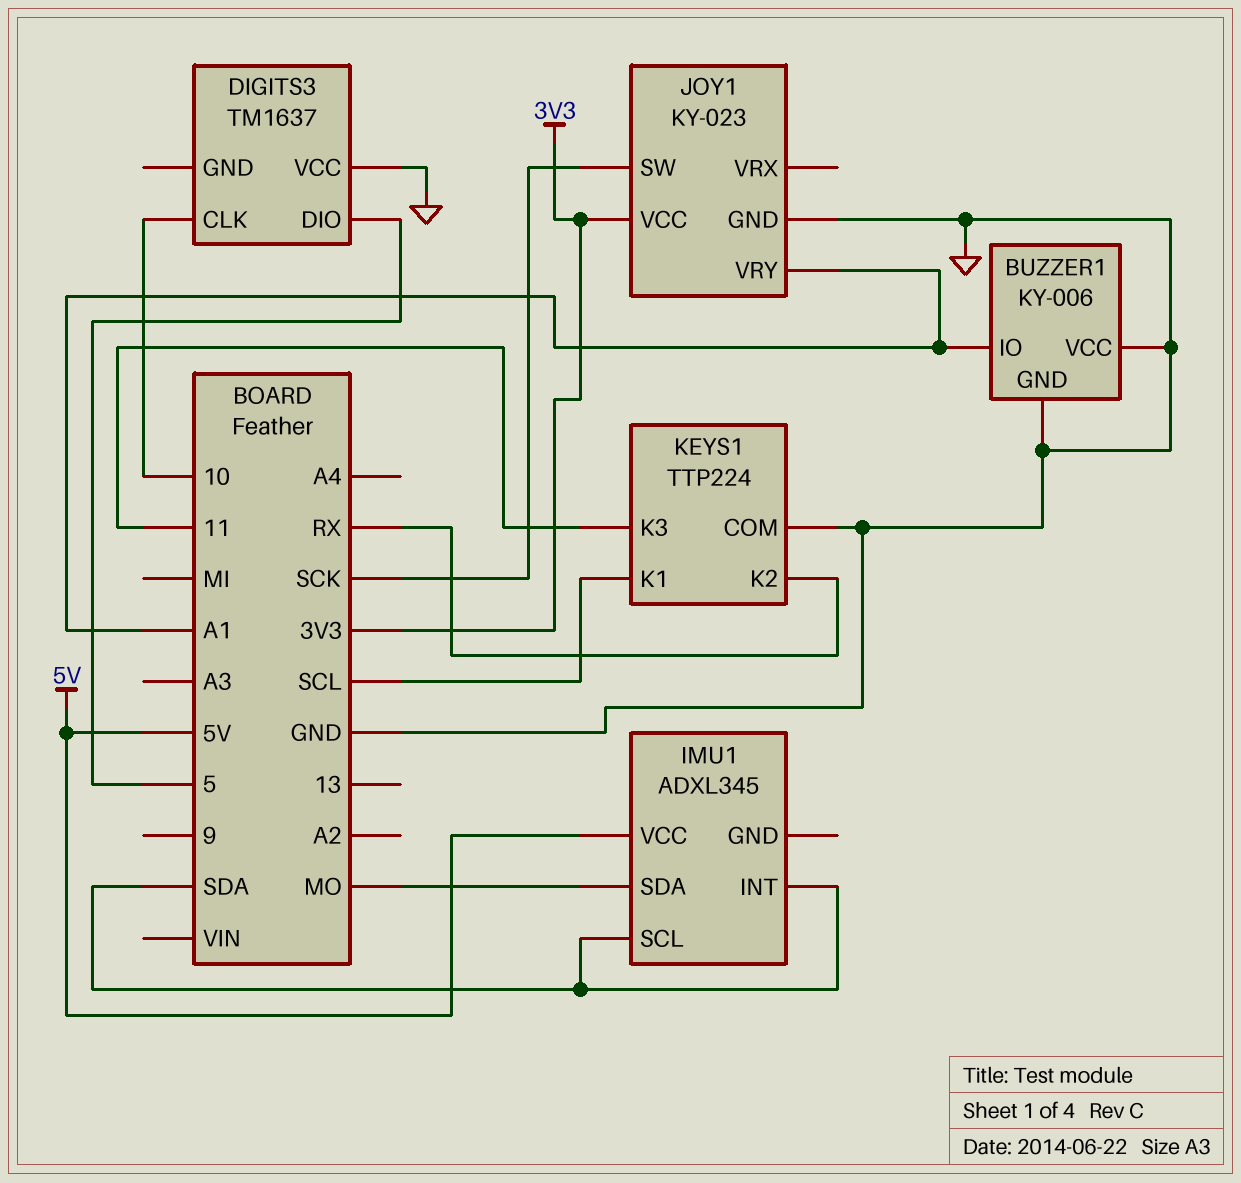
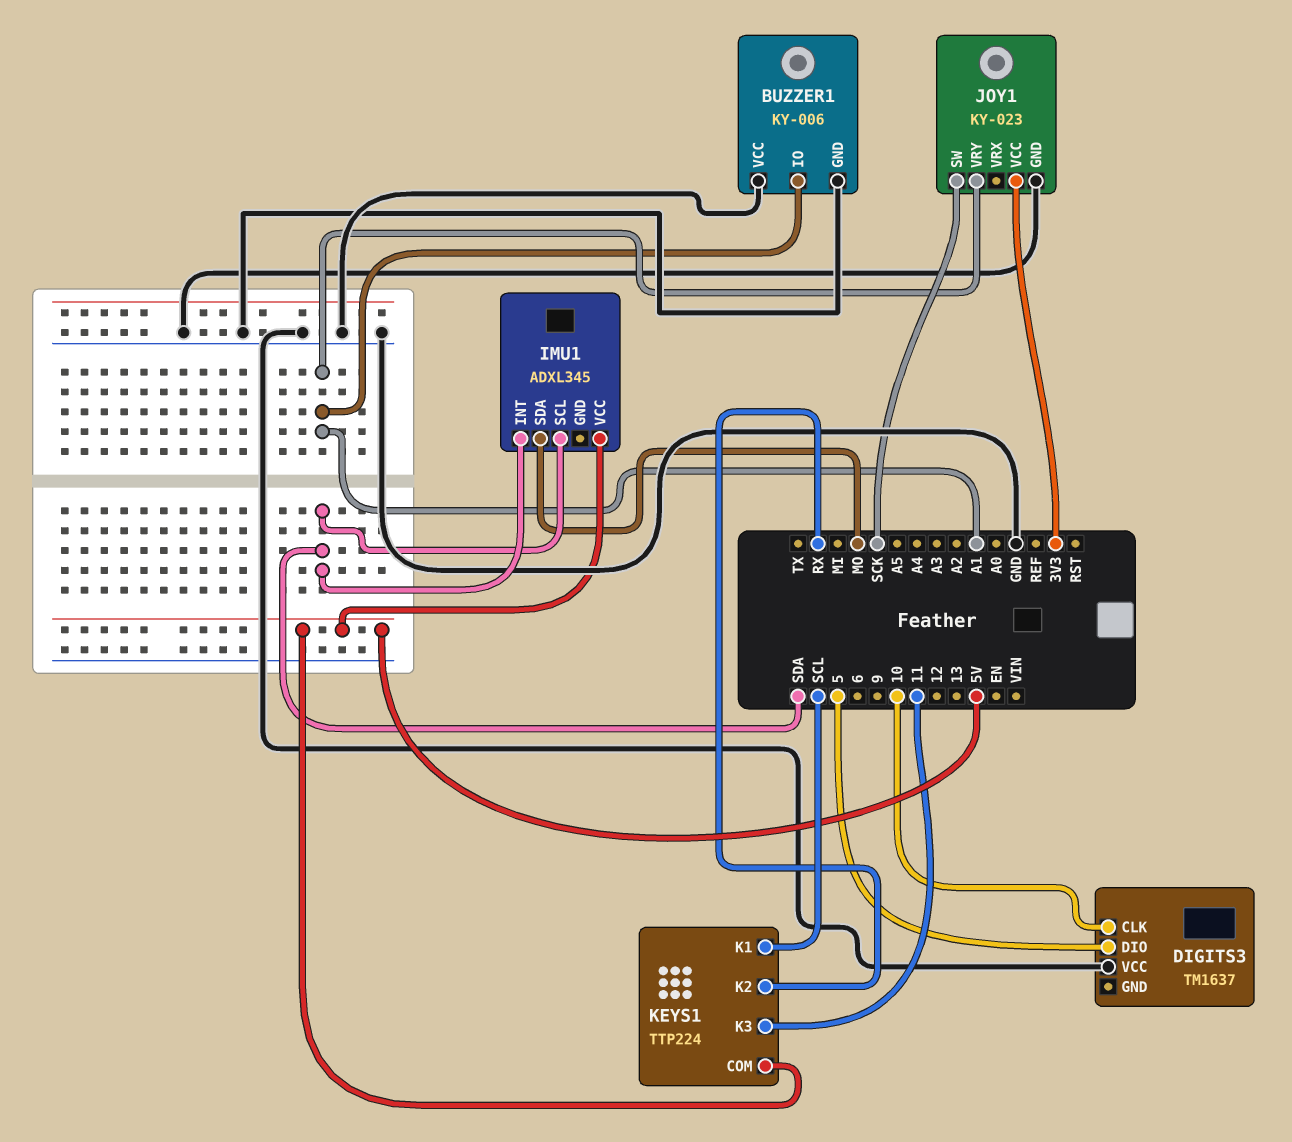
KEYS1 pin COM: GND -> 5V

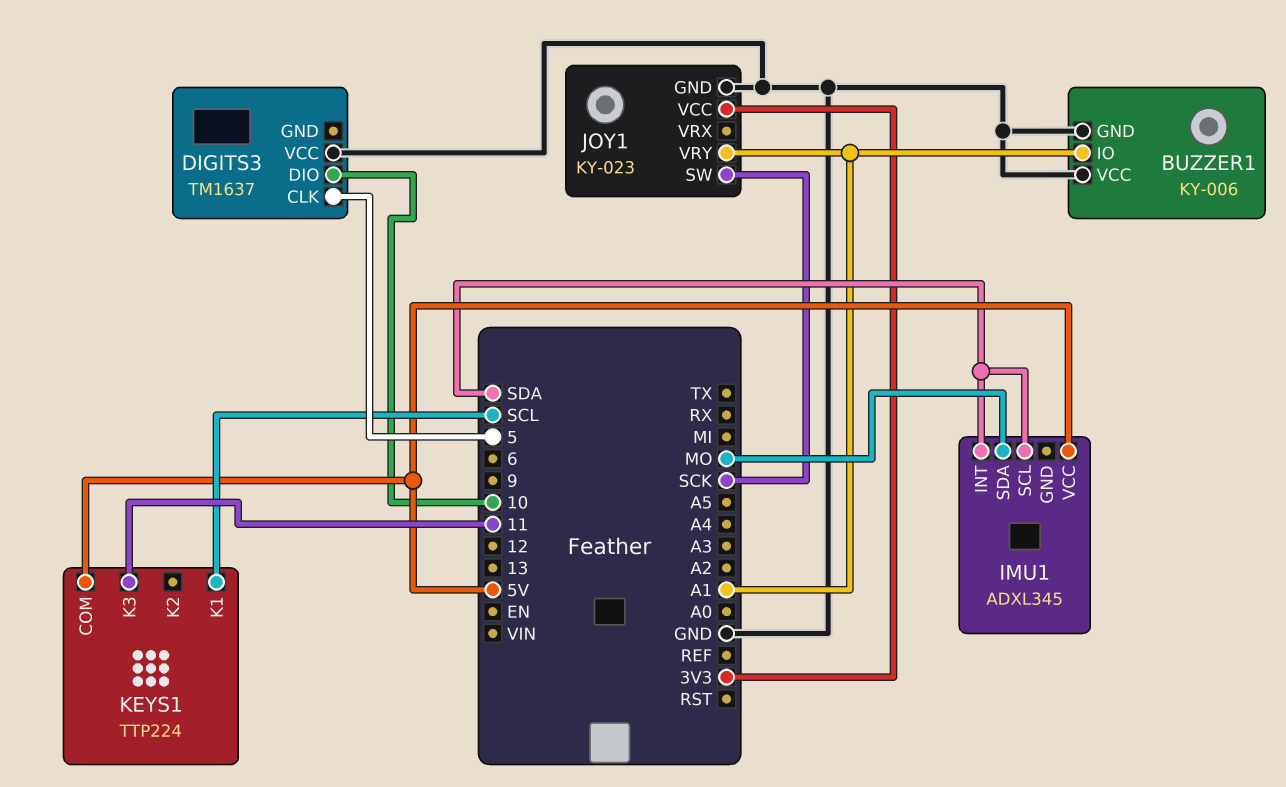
DIGITS3 pin CLK: 10 -> 5
DIGITS3 pin DIO: 5 -> 10
KEYS1 pin K2: RX -> none

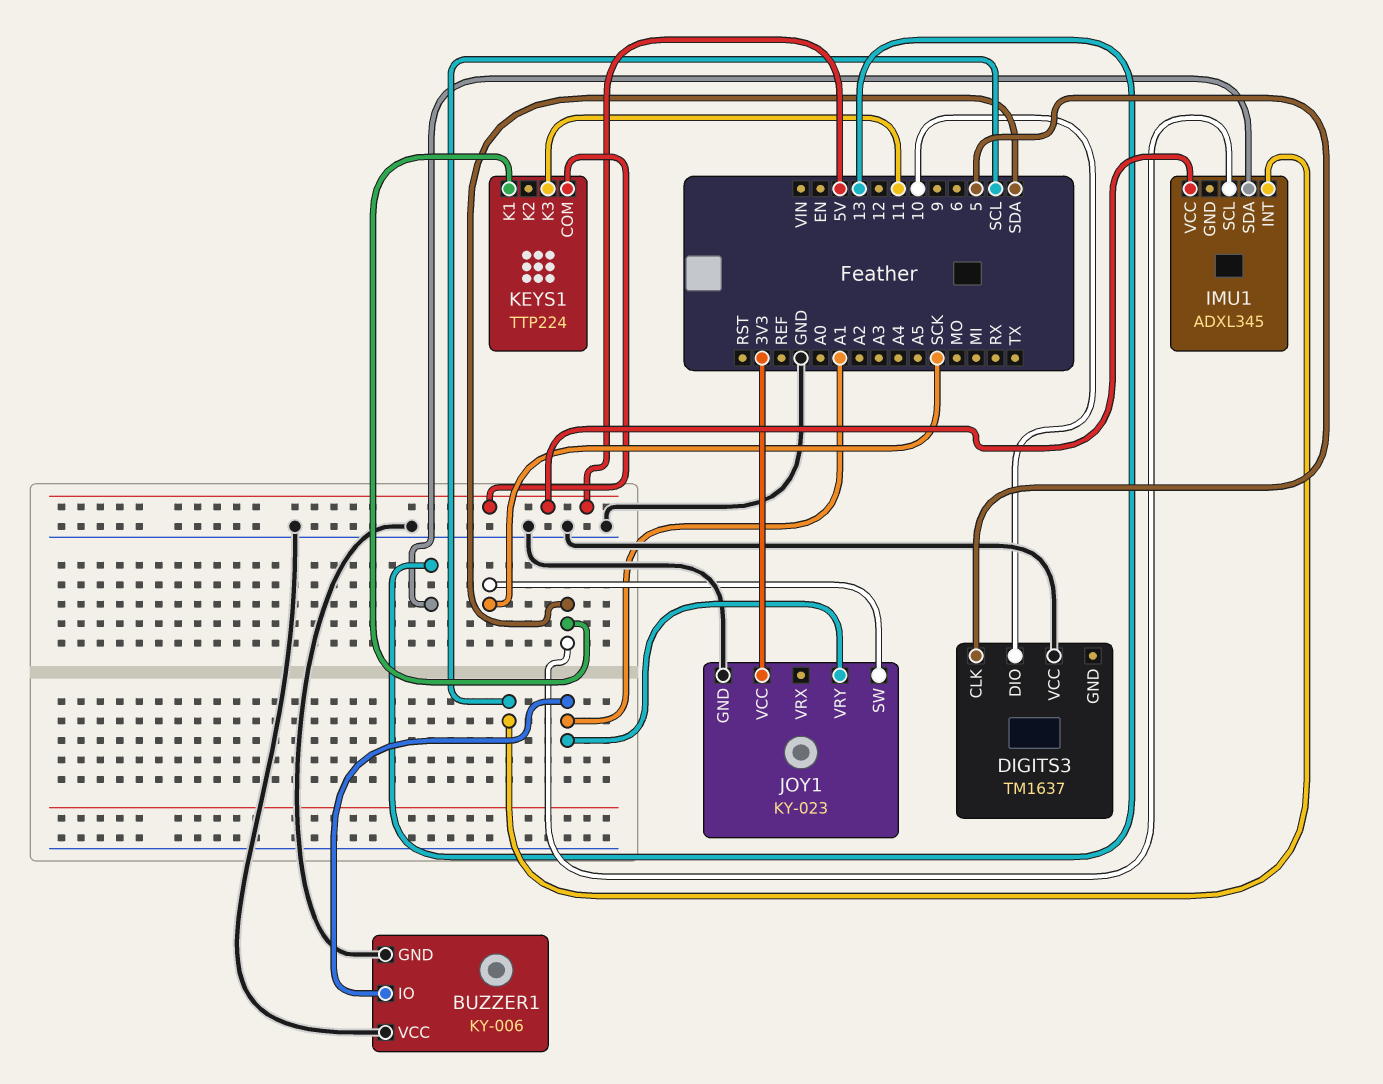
IMU1 pin INT: SDA -> SCL
IMU1 pin SDA: MO -> 13
KEYS1 pin K1: SCL -> SDA

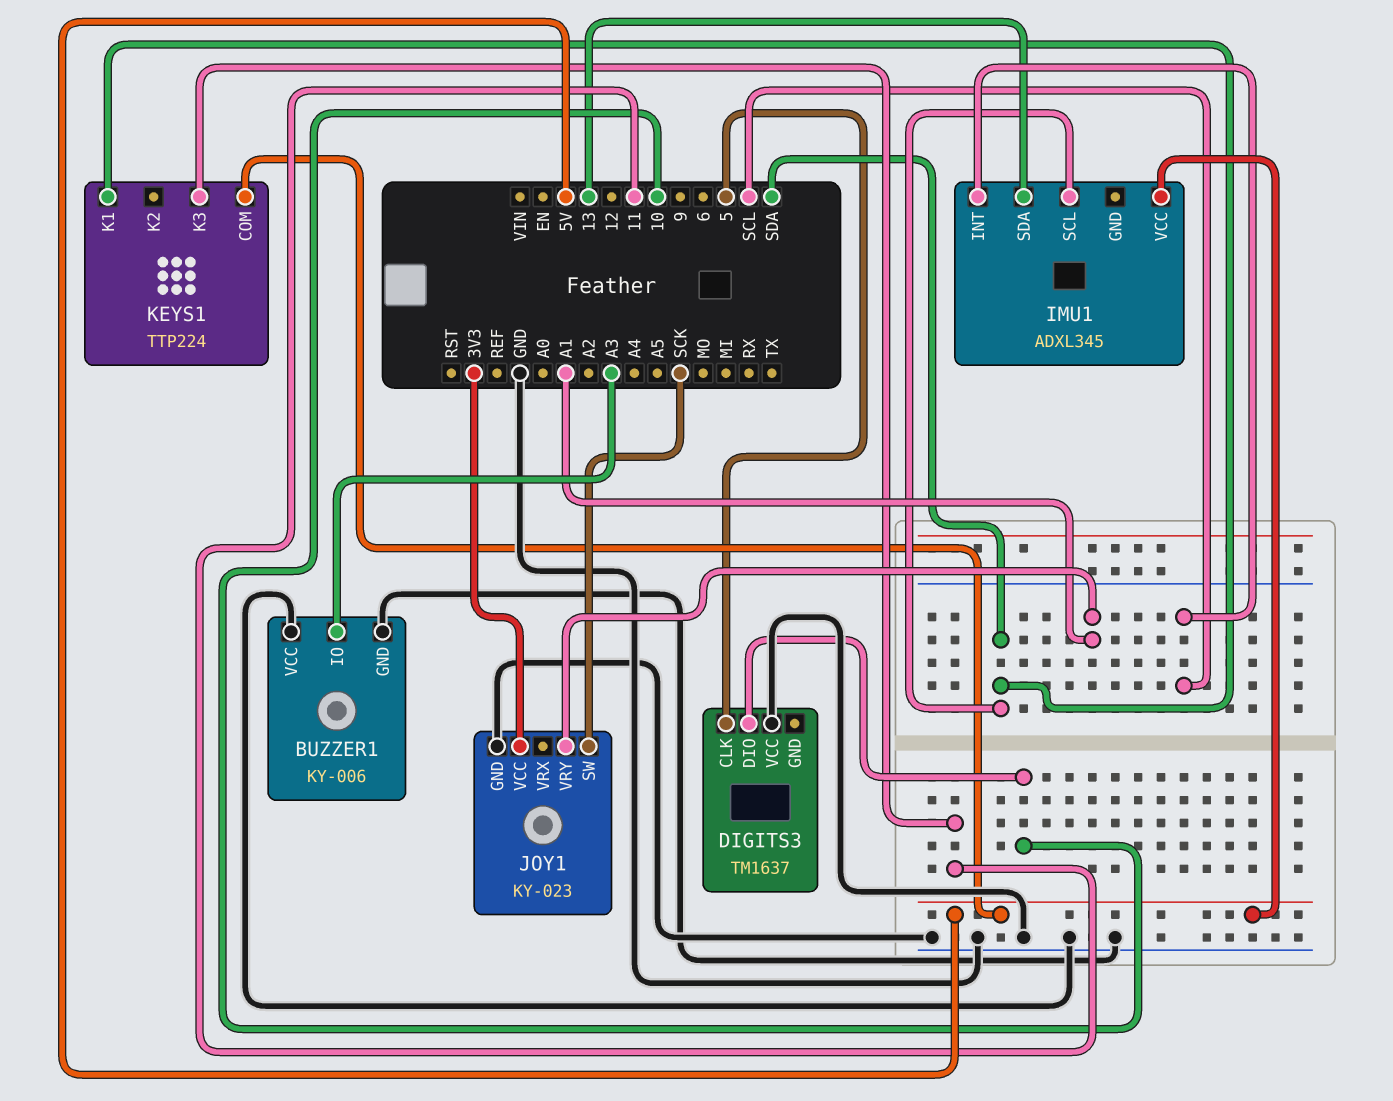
BUZZER1 pin IO: A1 -> A3

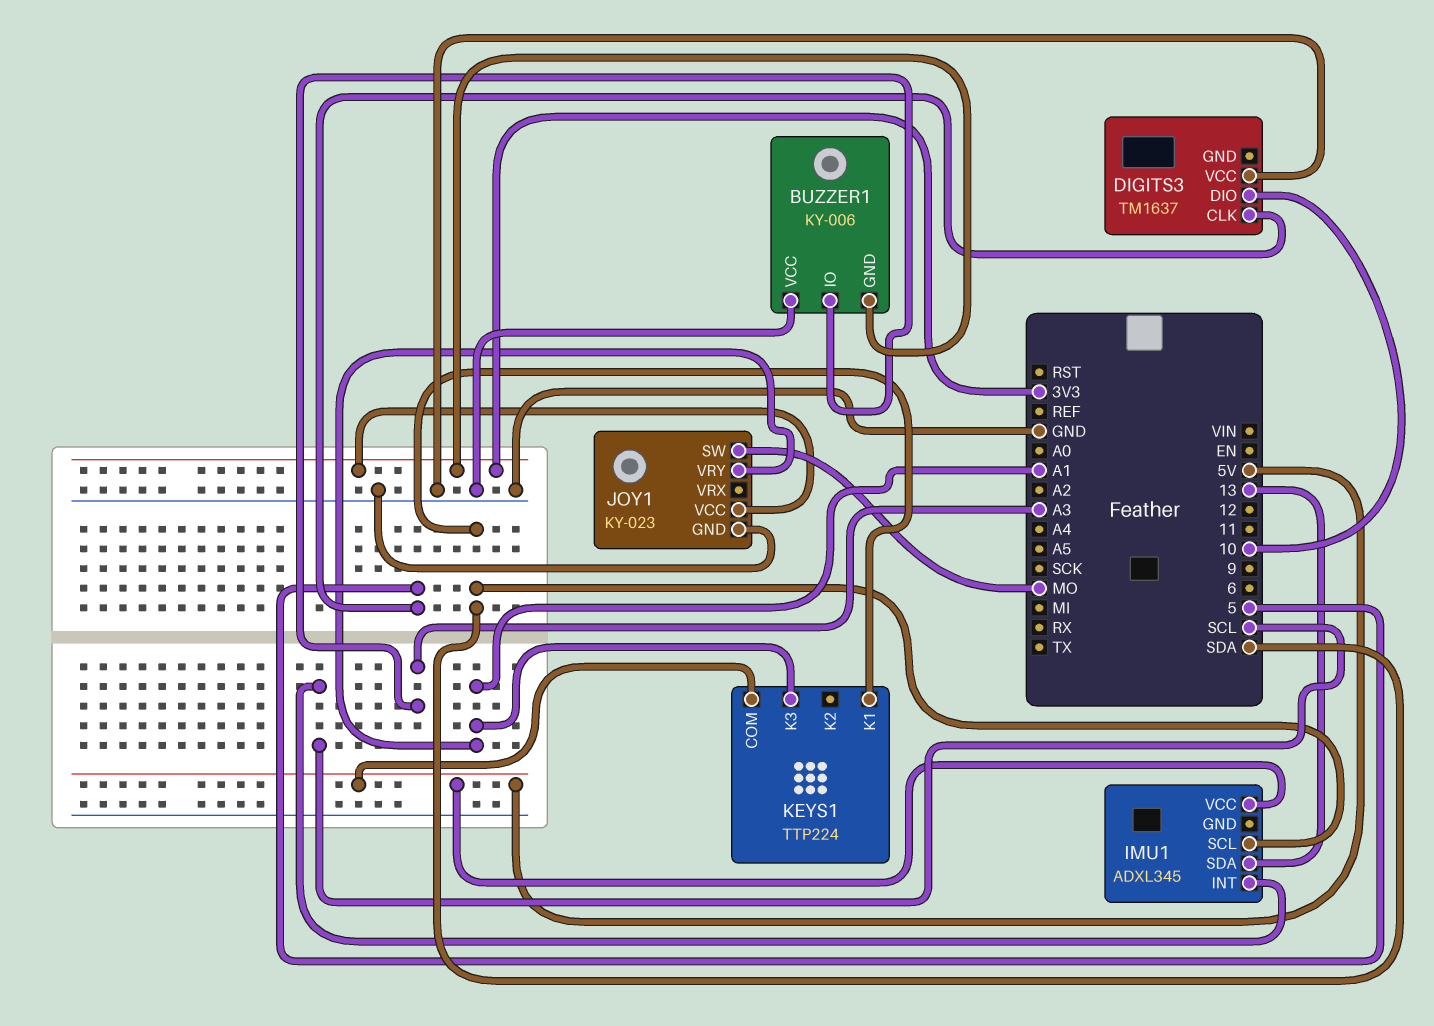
BUZZER1 pin GND: GND -> 3V3
JOY1 pin SW: SCK -> MO
KEYS1 pin K3: 11 -> A1

